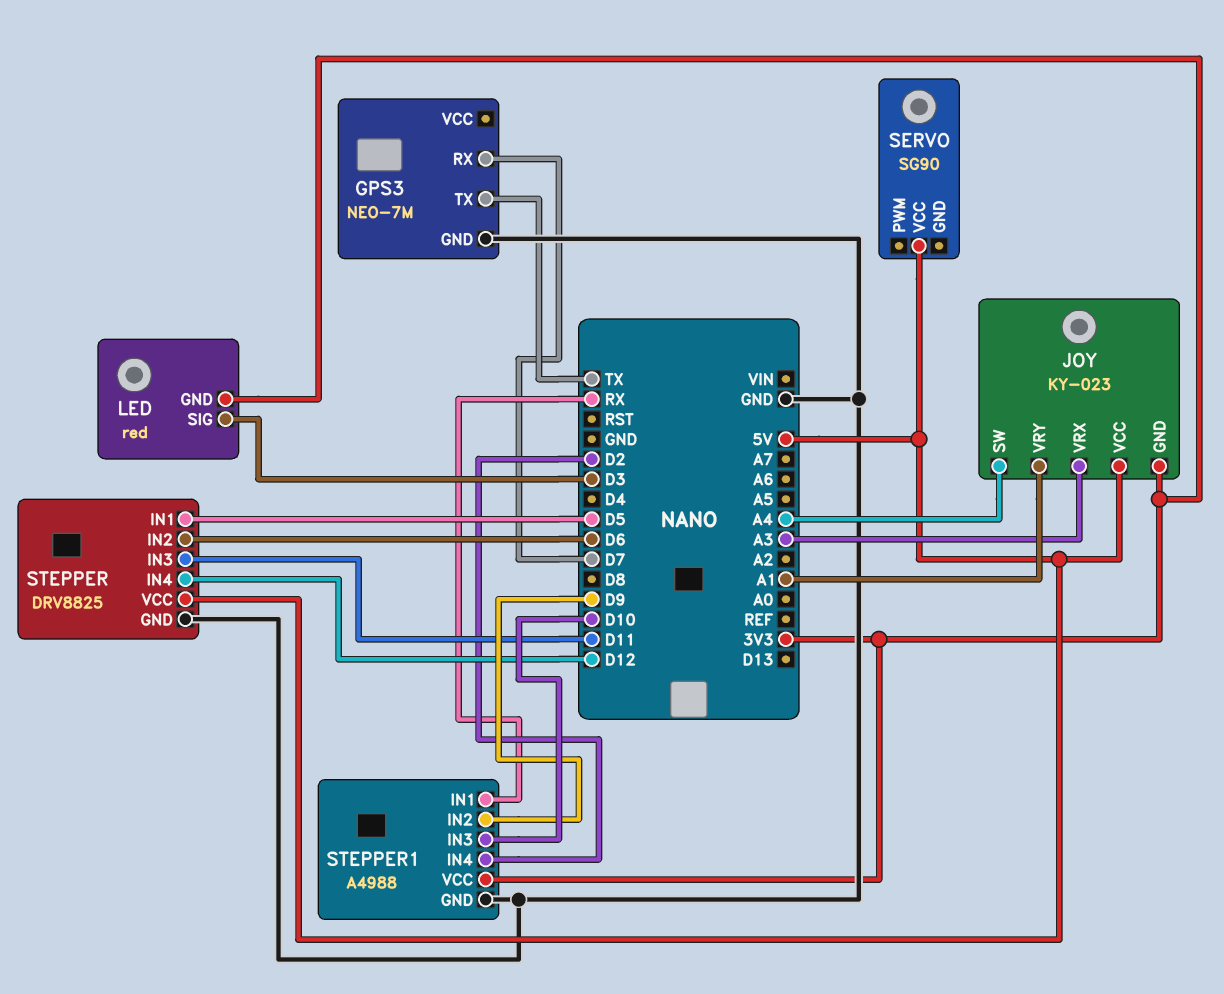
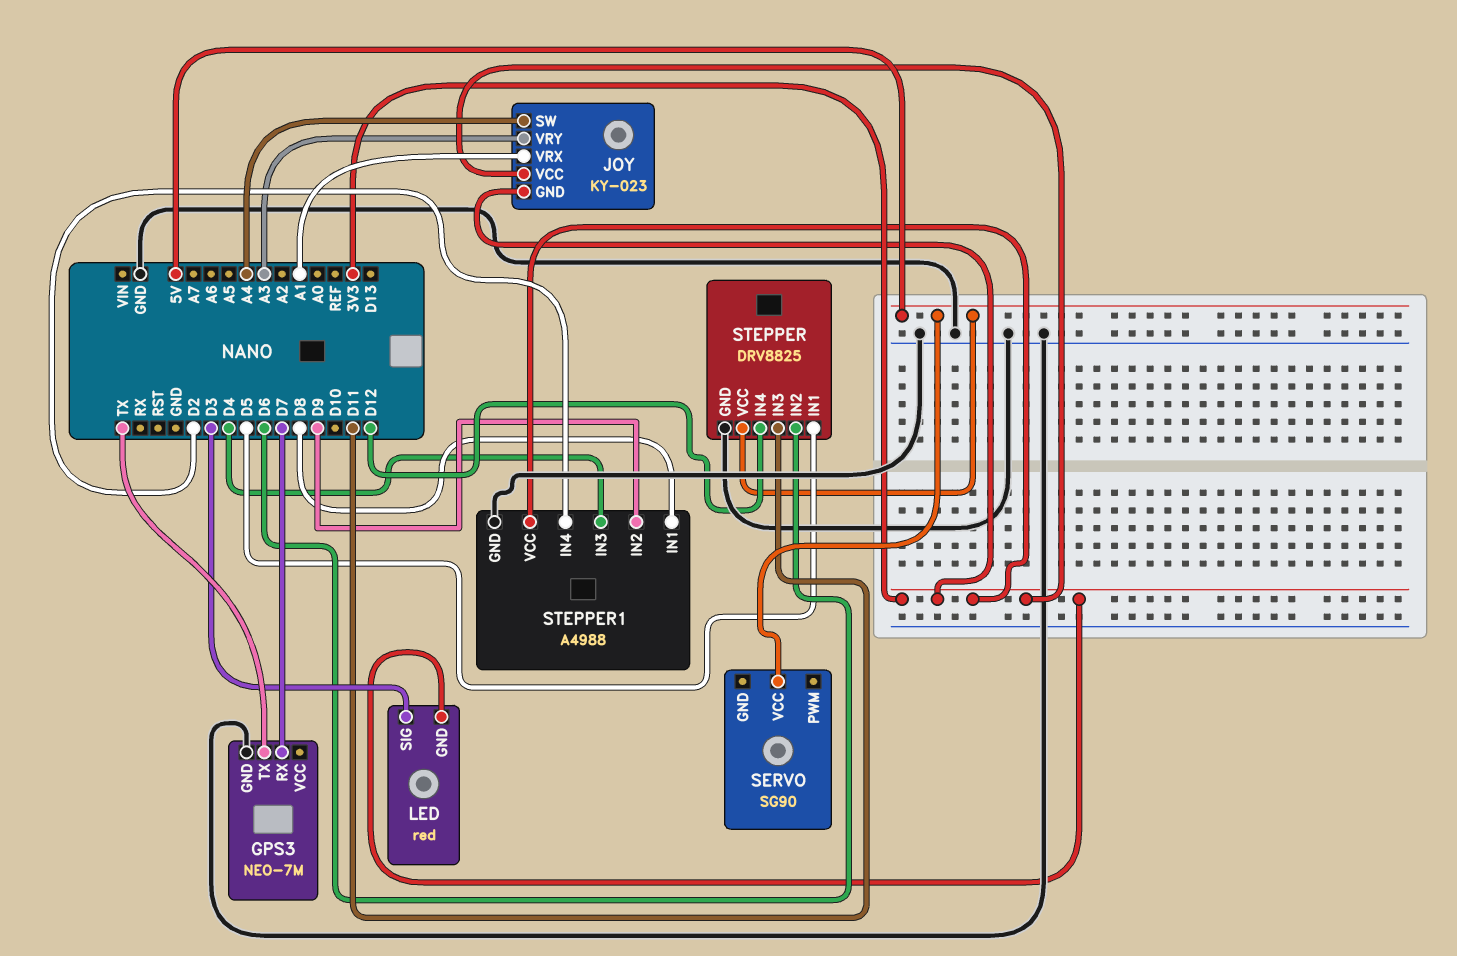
JOY pin VCC: 5V -> 3V3
JOY pin VRX: A3 -> A1
JOY pin VRY: A1 -> A3
STEPPER1 pin IN1: RX -> D8
STEPPER1 pin IN3: D10 -> D4

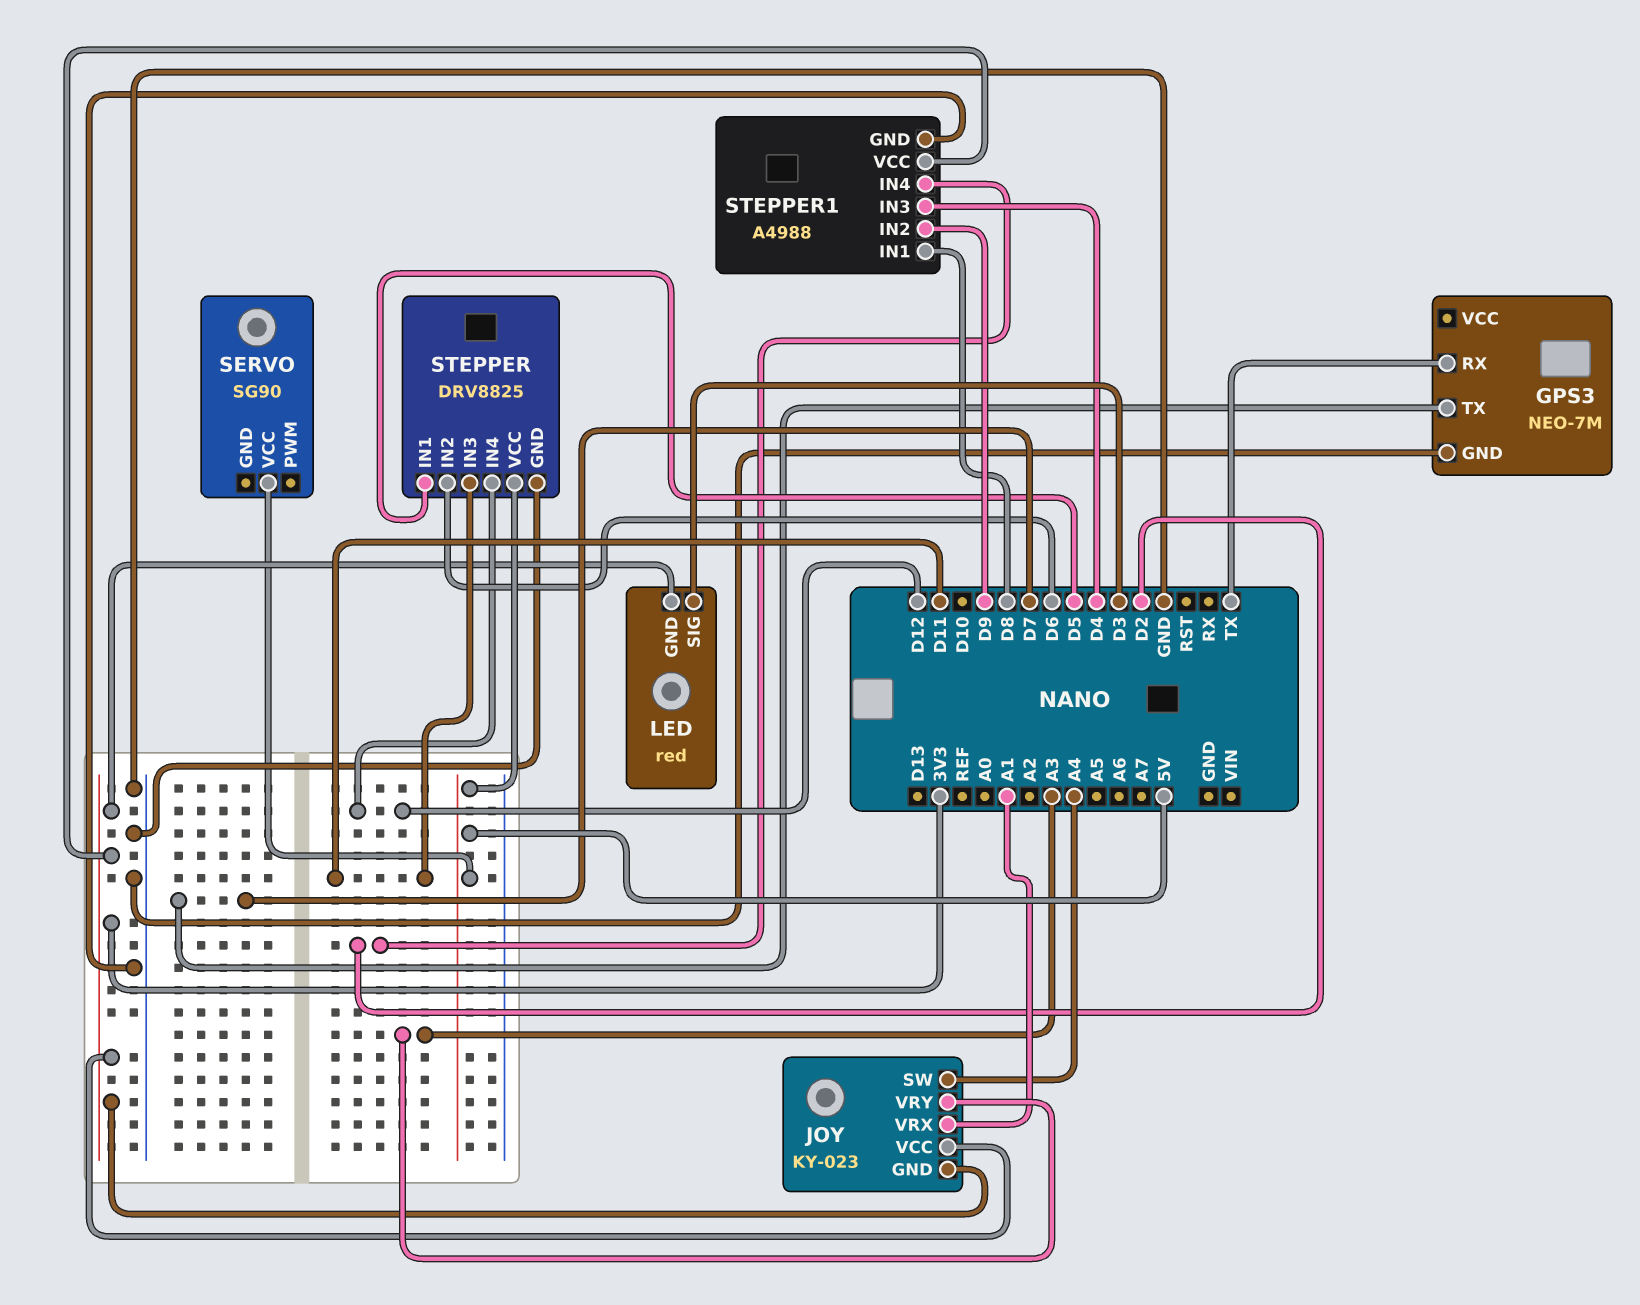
GPS3 pin RX: D7 -> TX
GPS3 pin TX: TX -> D7

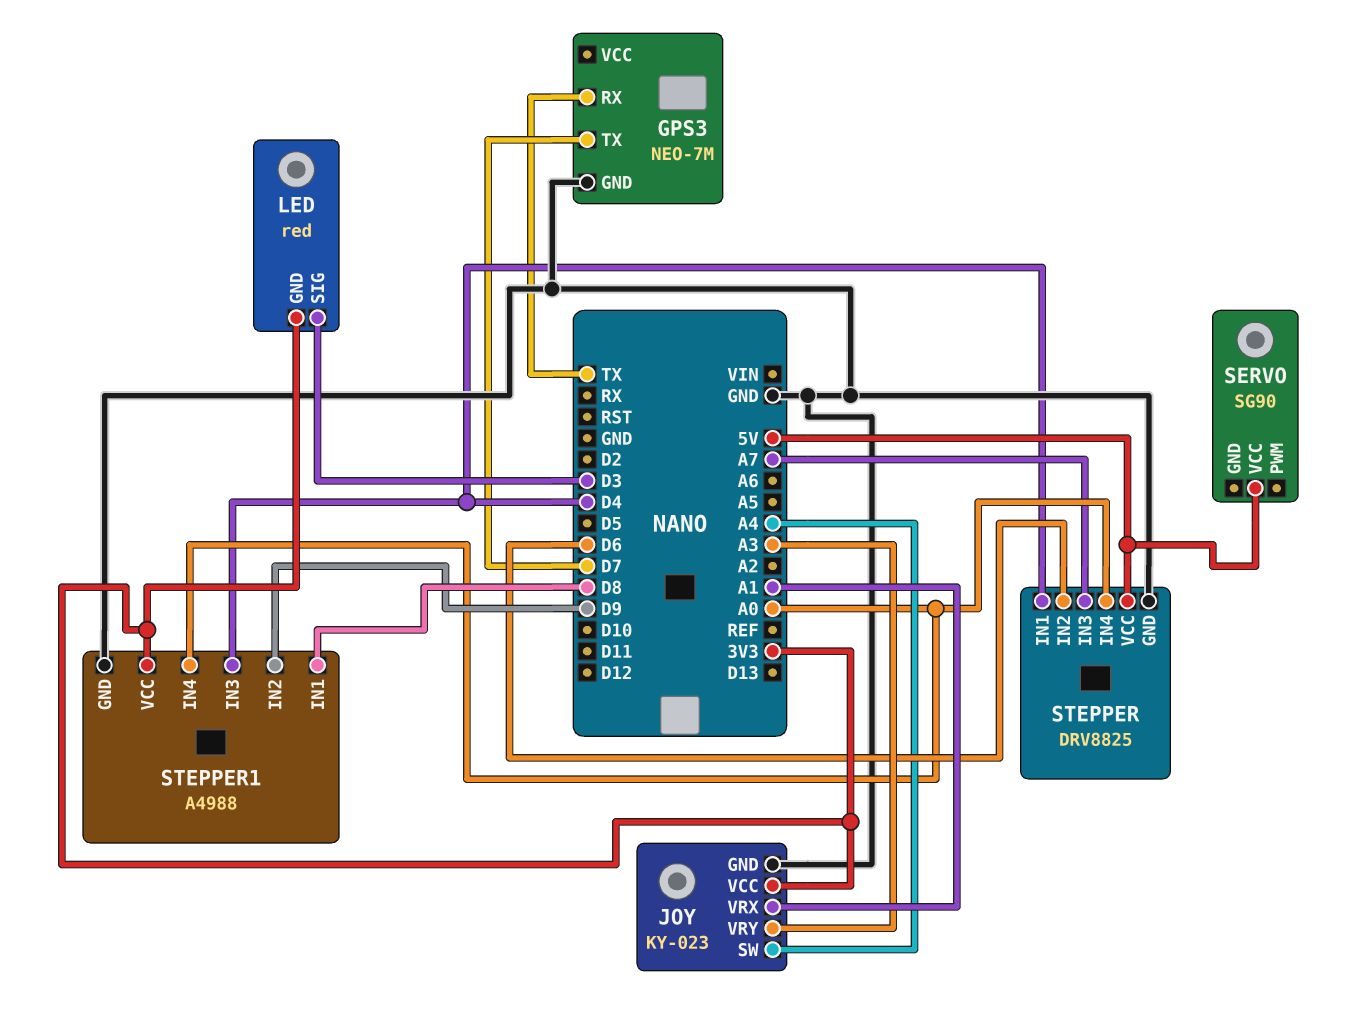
JOY pin GND: 3V3 -> GND
STEPPER pin IN1: D5 -> D4
STEPPER pin IN3: D11 -> A7
STEPPER pin IN4: D12 -> A0
STEPPER1 pin IN4: D2 -> A0

